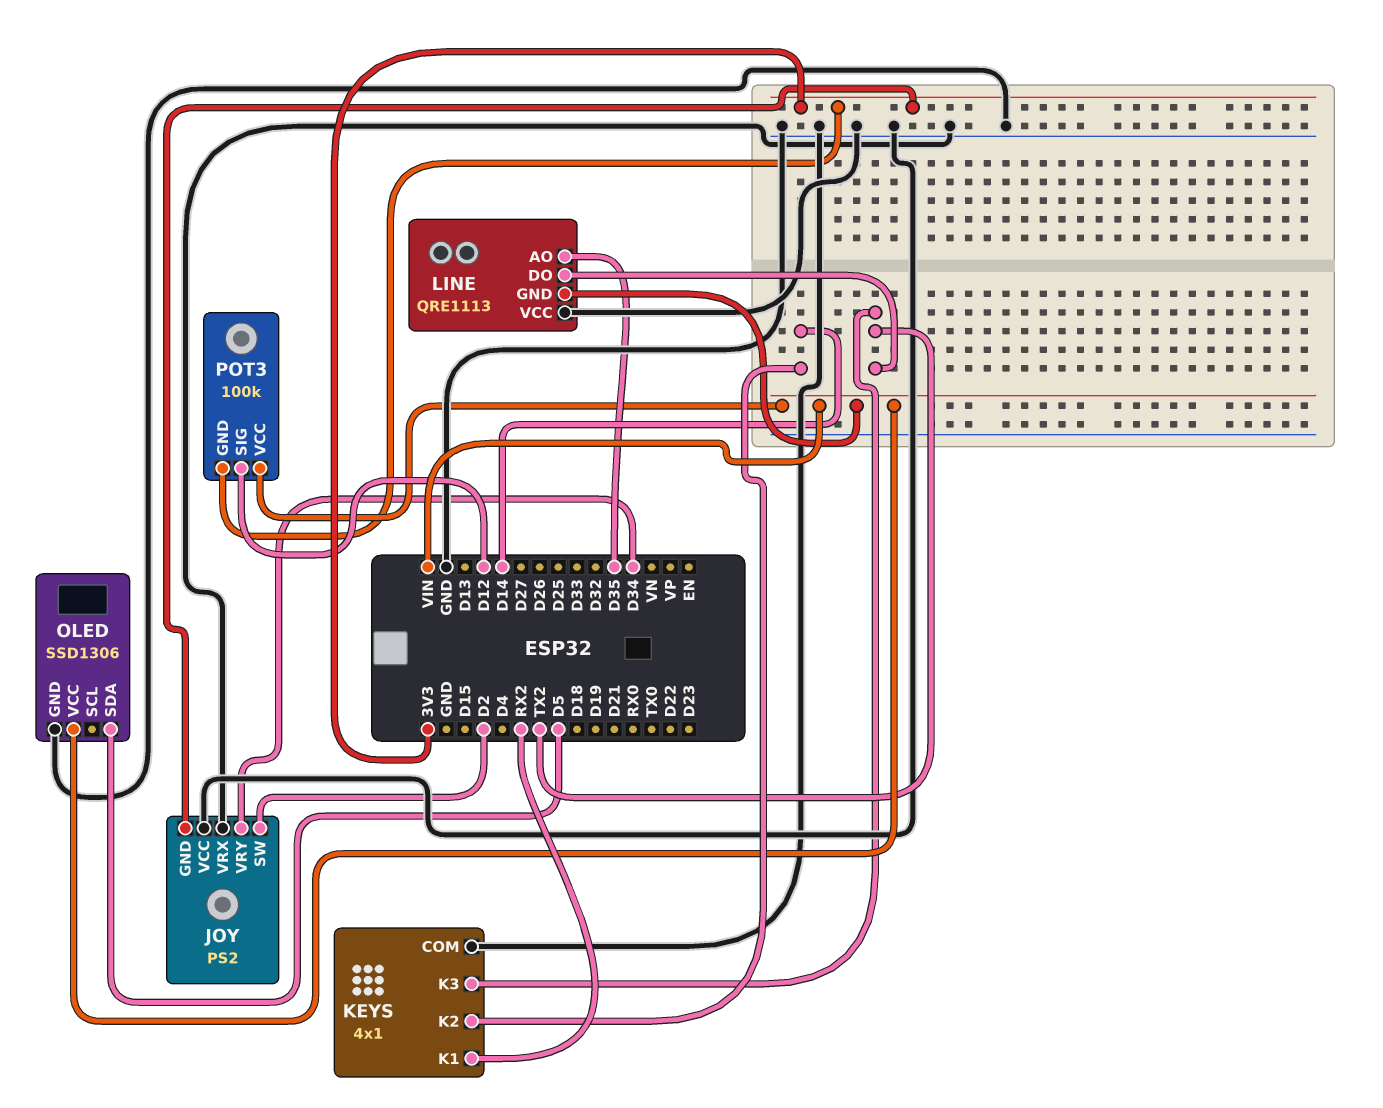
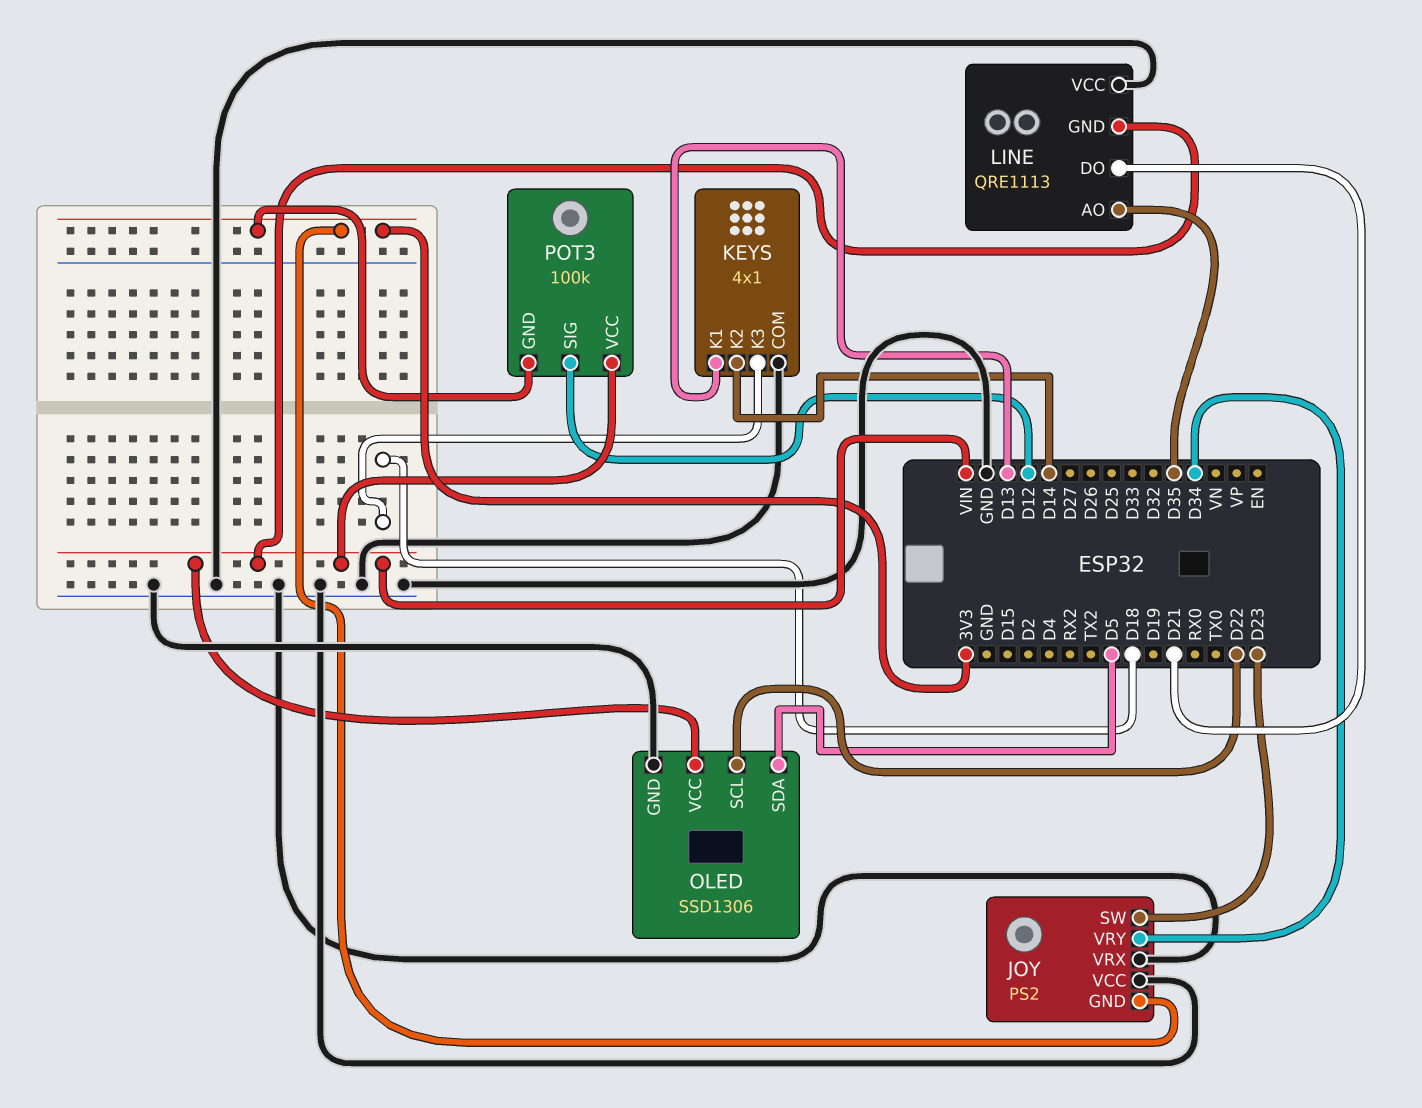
JOY pin SW: D2 -> D23
KEYS pin K1: RX2 -> D13
KEYS pin K3: TX2 -> D18
LINE pin DO: TX2 -> D21
OLED pin SCL: none -> D22

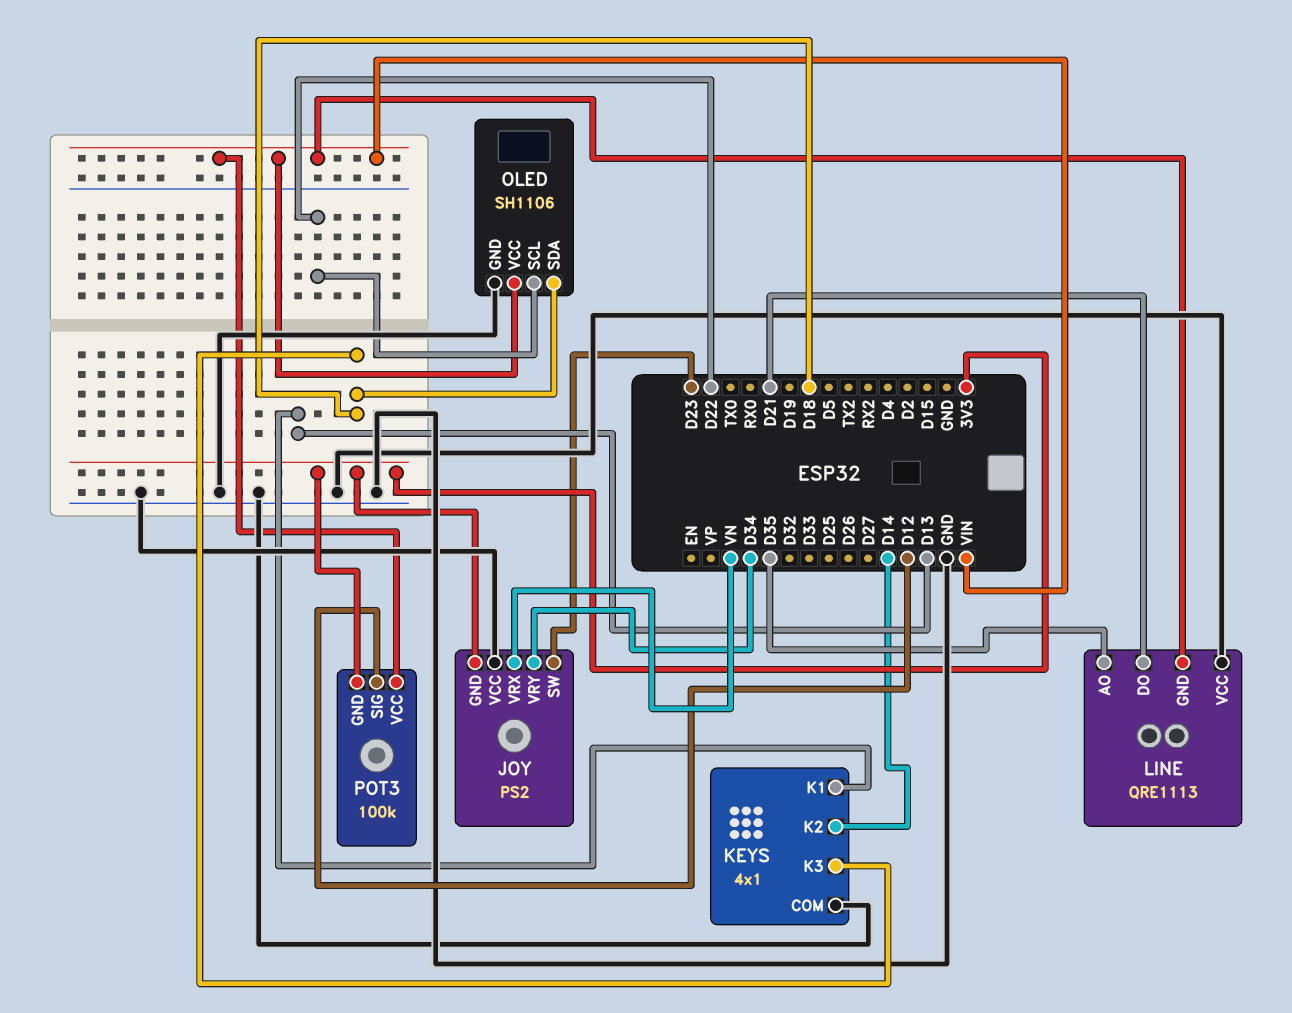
JOY pin VRX: GND -> VN
OLED: SSD1306 -> SH1106
OLED pin SDA: D5 -> D18

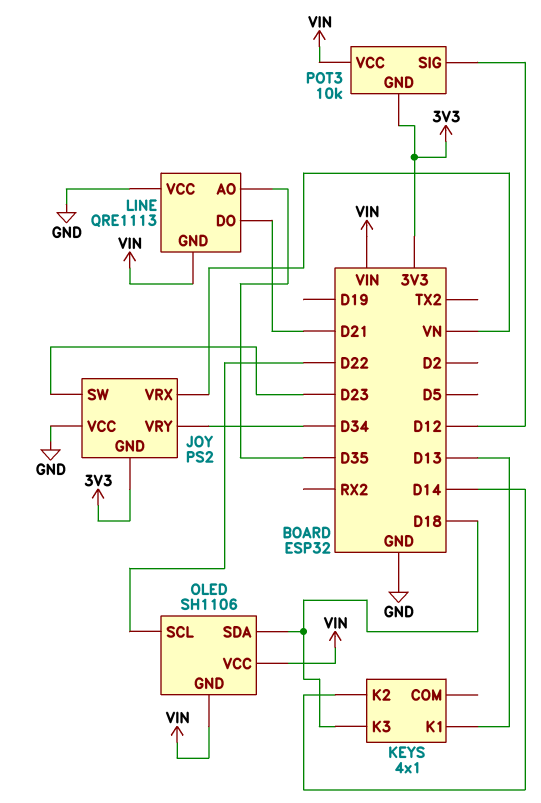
KEYS pin COM: GND -> none
OLED pin GND: GND -> VIN
POT3: 100k -> 10k

